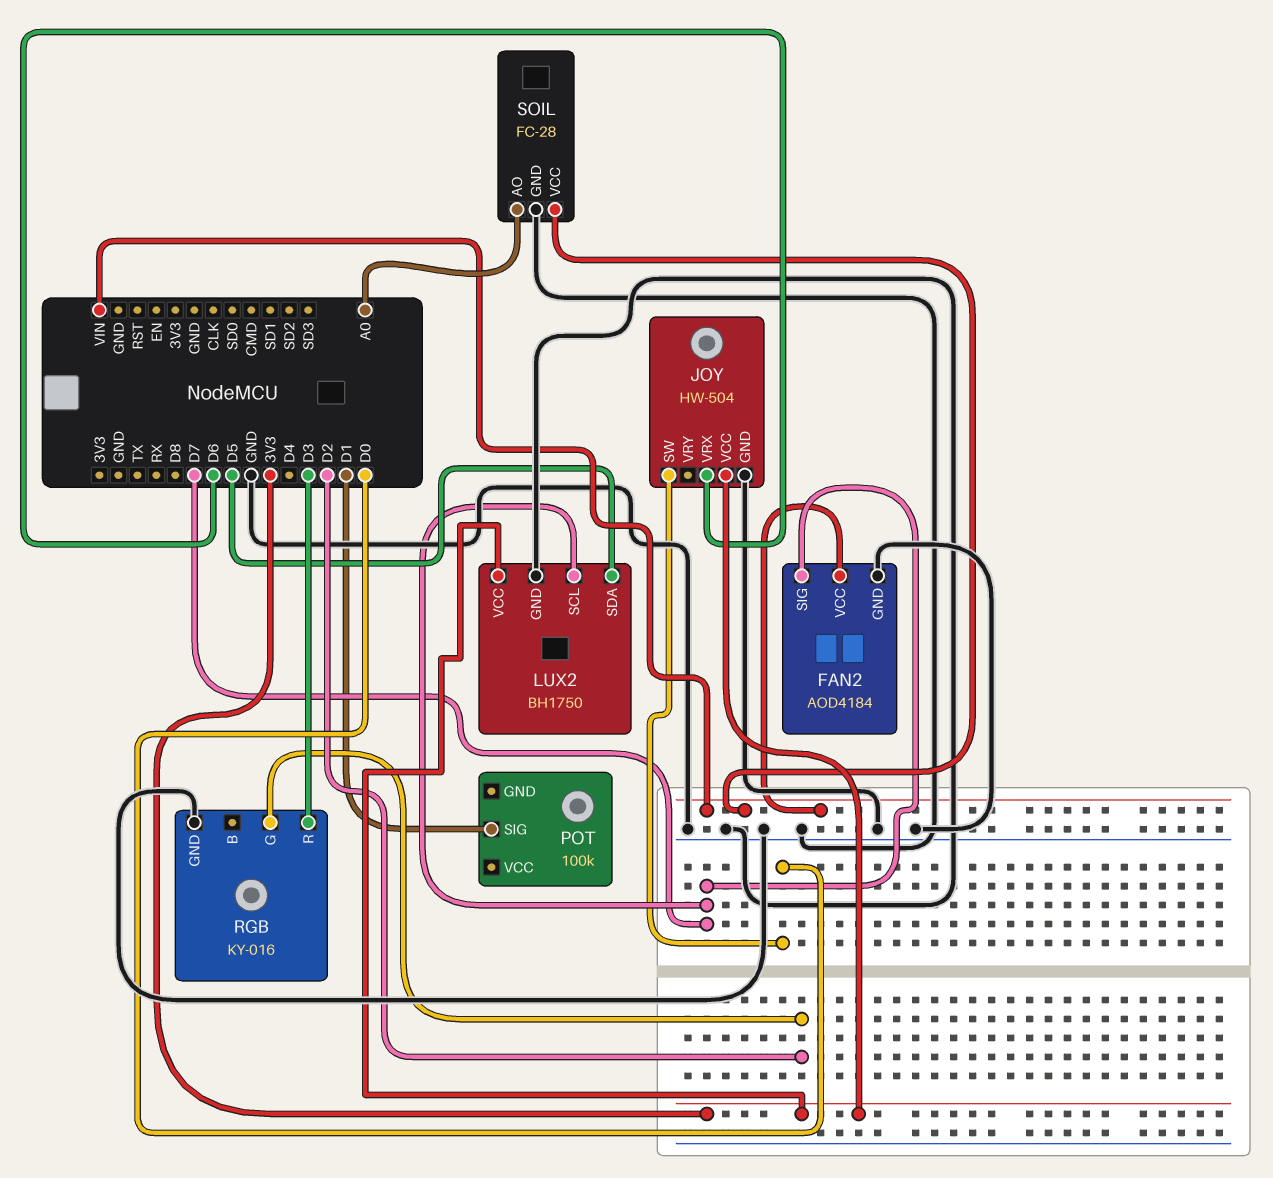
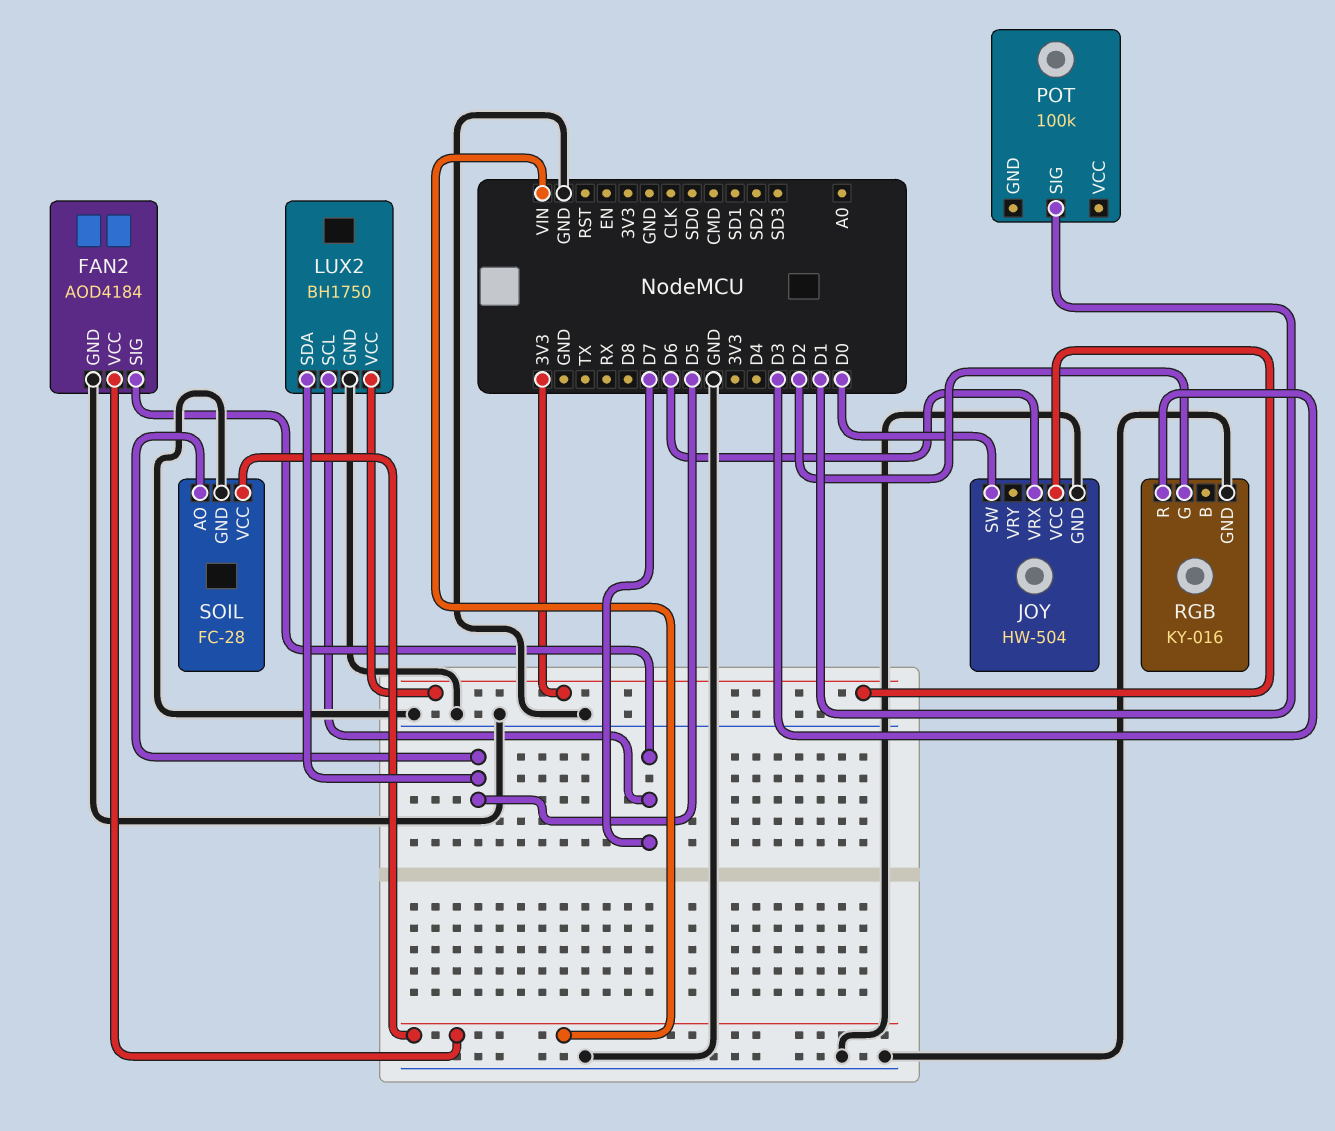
SOIL pin AO: A0 -> D5

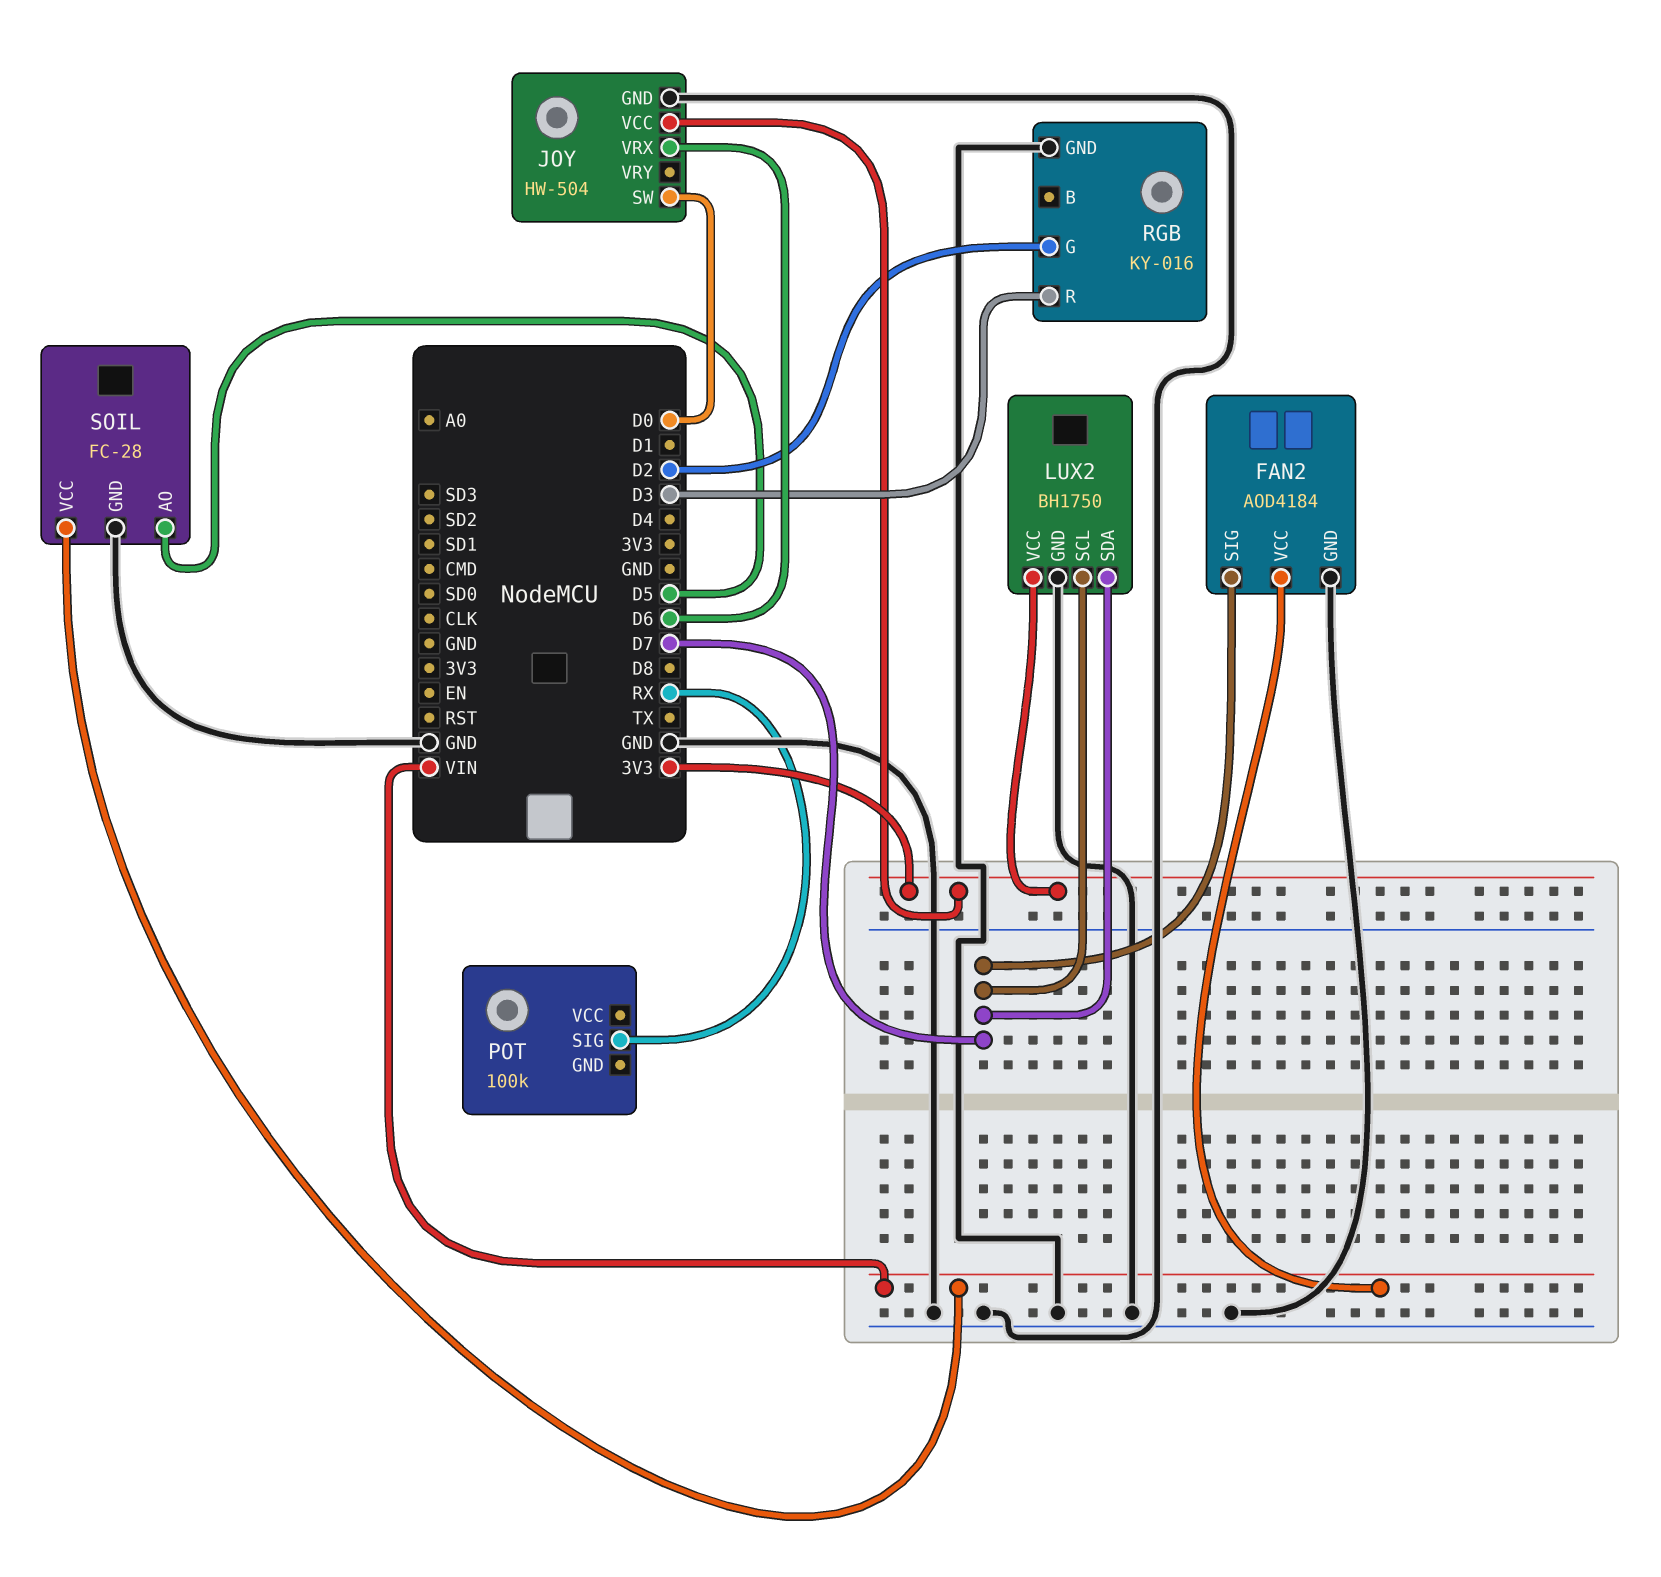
LUX2 pin SDA: D5 -> D7
POT pin SIG: D1 -> RX

